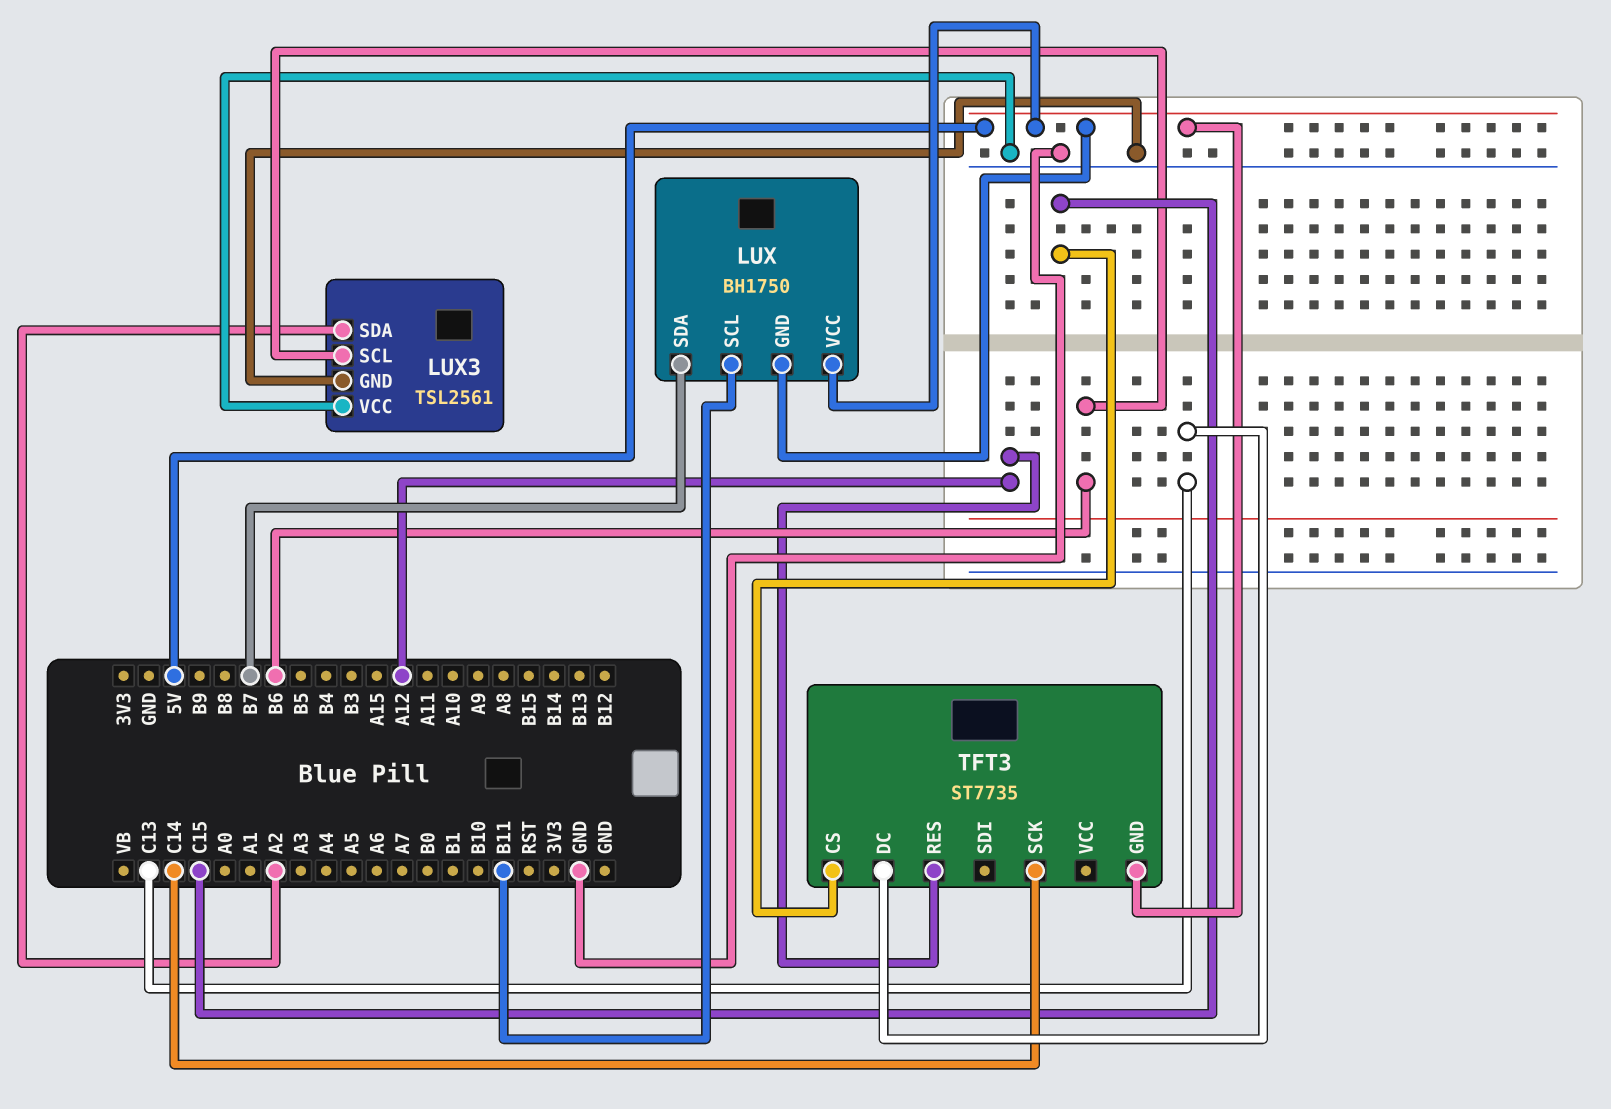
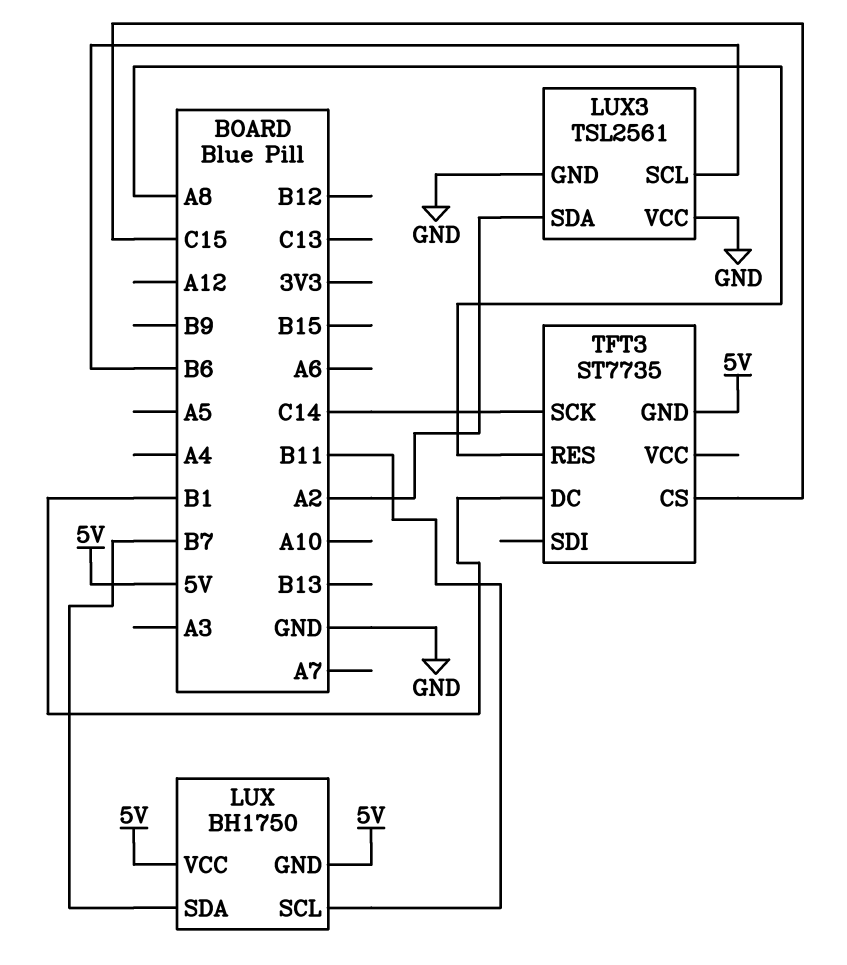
TFT3 pin DC: C13 -> B1
TFT3 pin RES: A12 -> A8

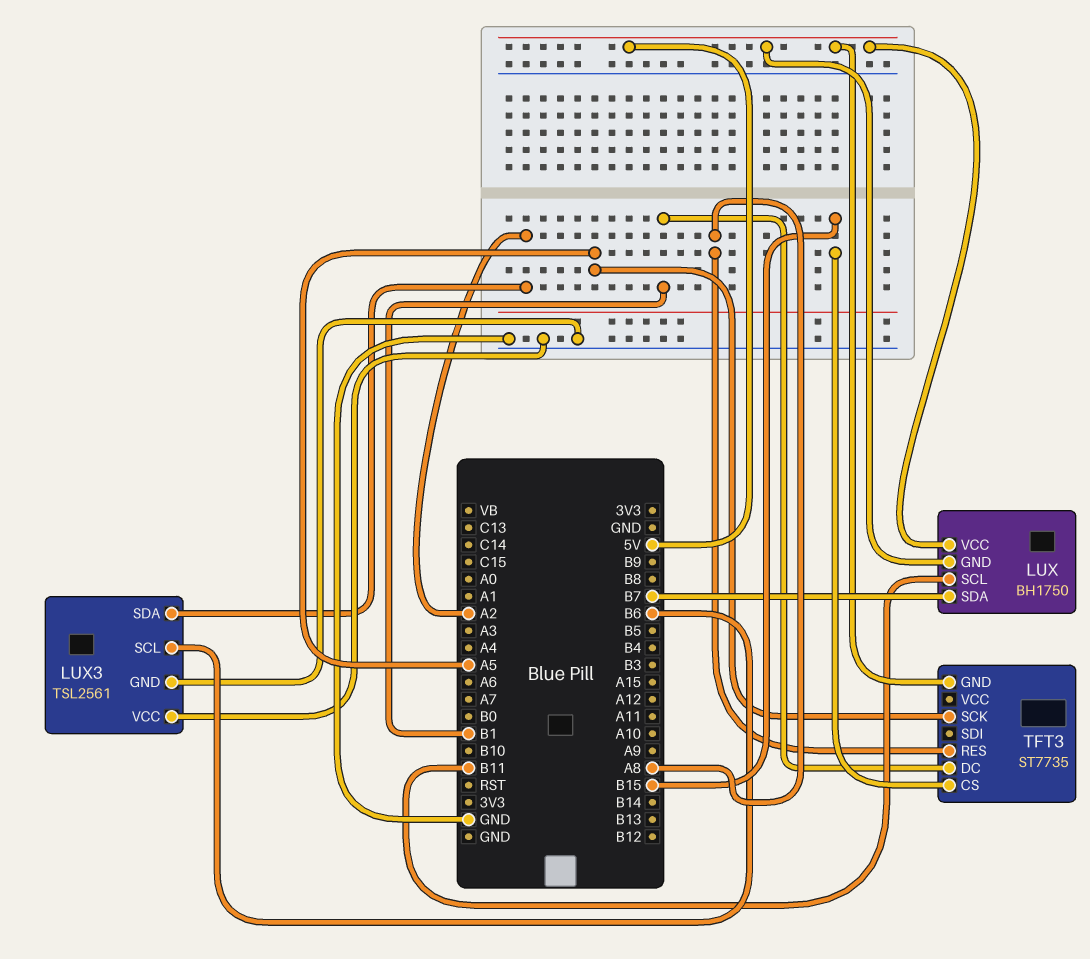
TFT3 pin CS: C15 -> B15
TFT3 pin SCK: C14 -> A5

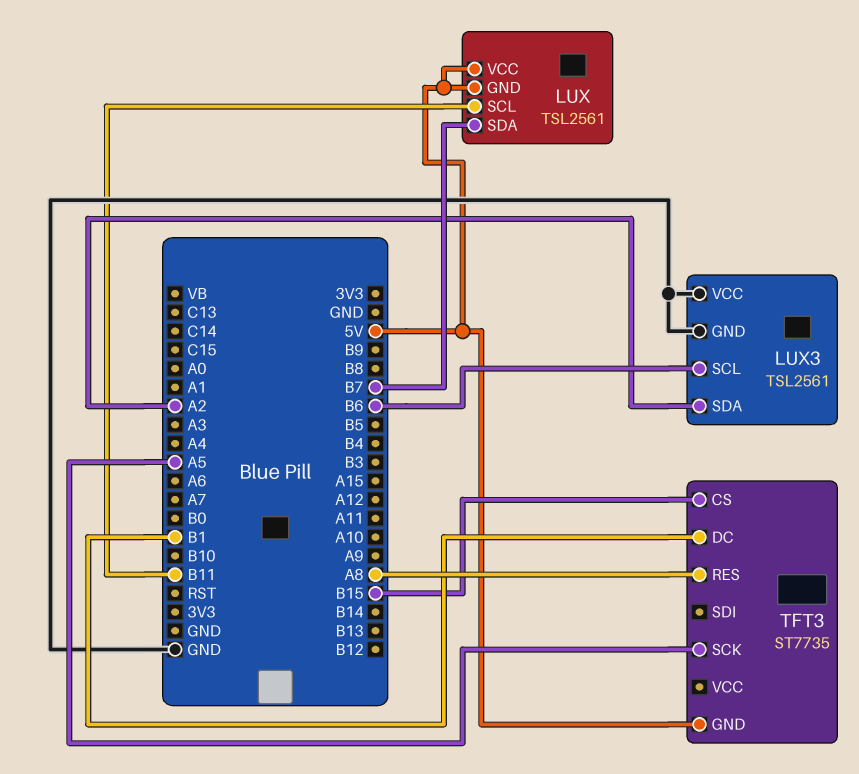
LUX: BH1750 -> TSL2561

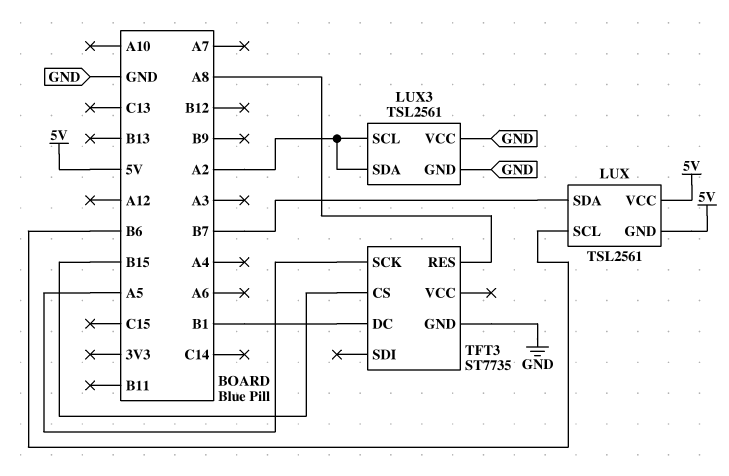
LUX pin SCL: B11 -> B6
LUX3 pin SCL: B6 -> A2
TFT3 pin GND: 5V -> GND

